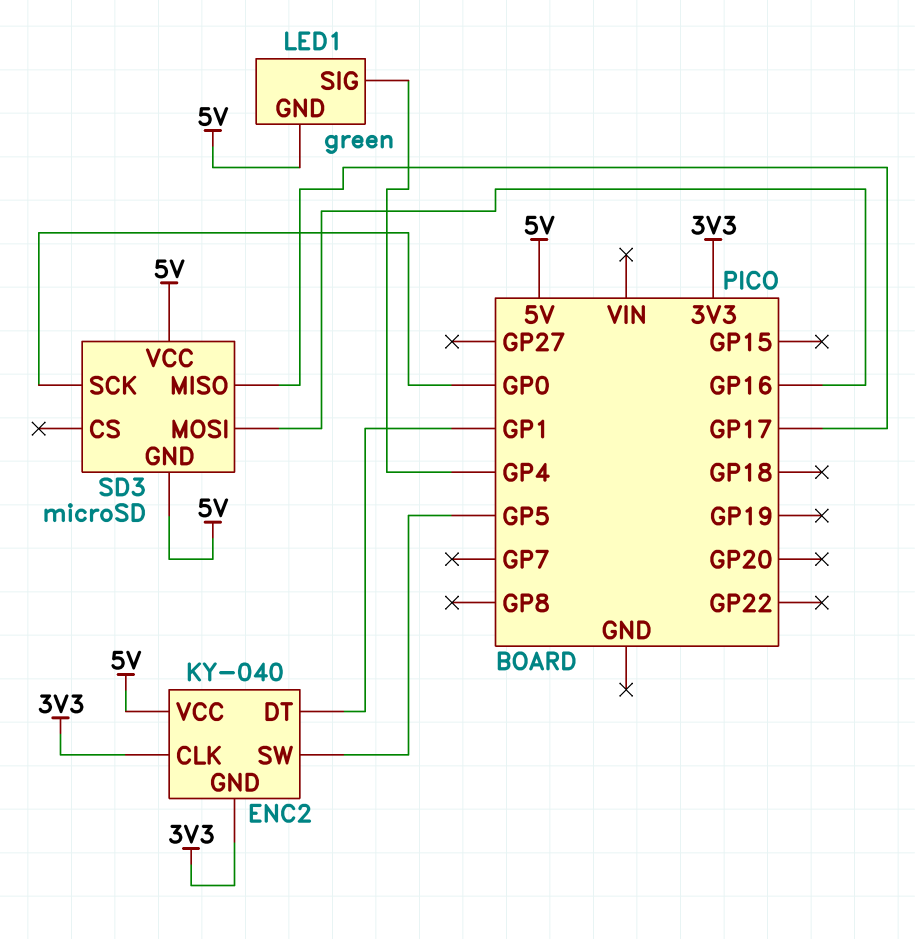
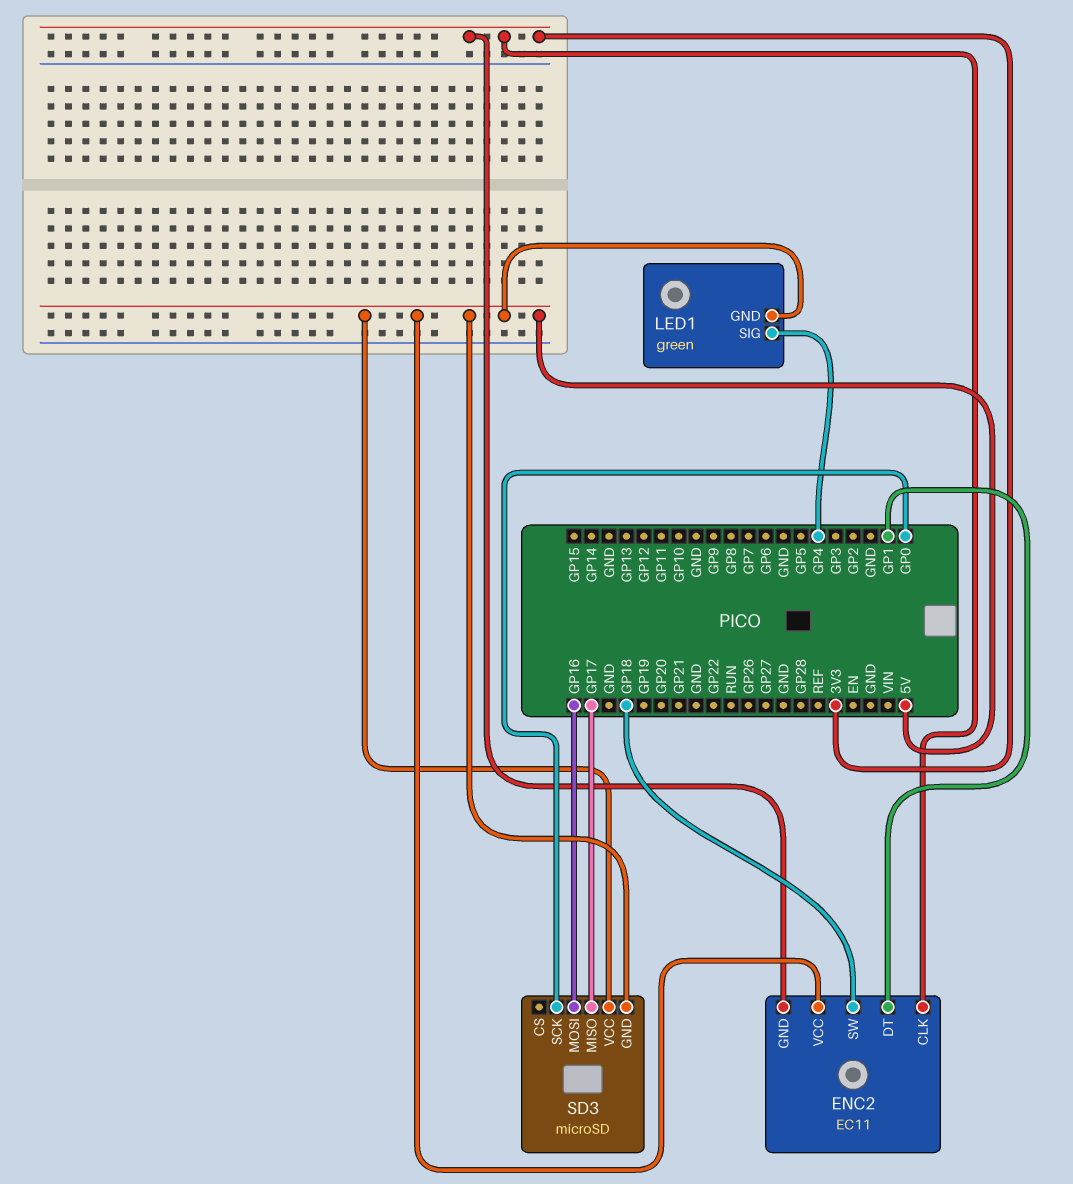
ENC2: KY-040 -> EC11
ENC2 pin SW: GP5 -> GP18

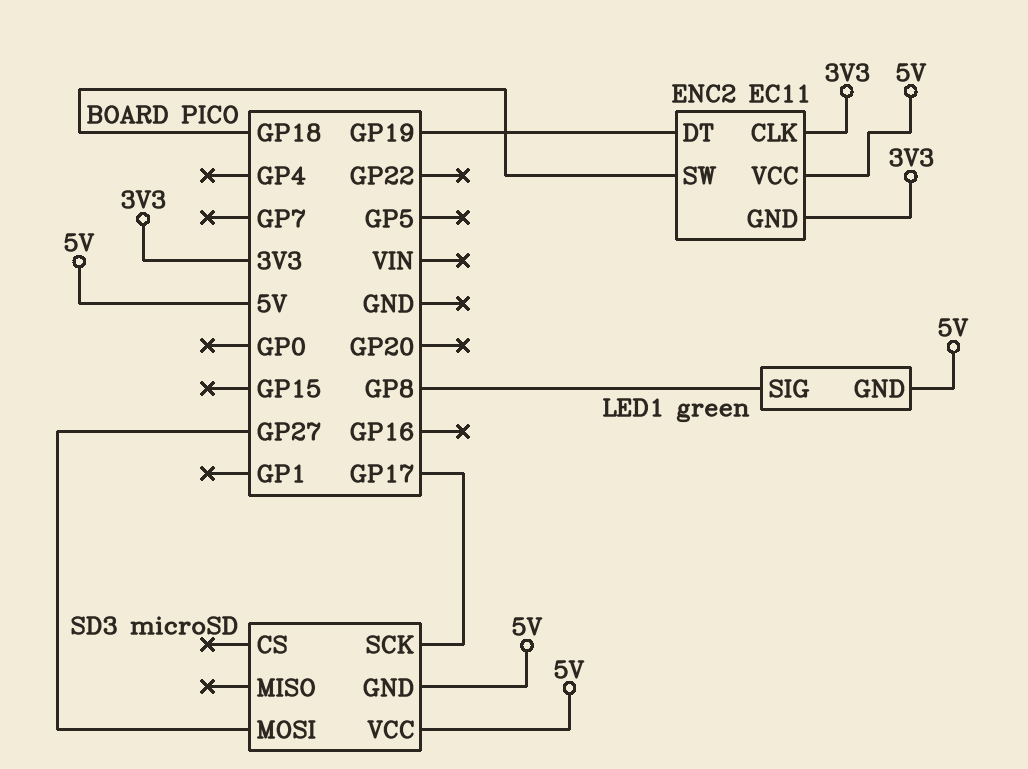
ENC2 pin DT: GP1 -> GP19
LED1 pin SIG: GP4 -> GP8
SD3 pin MISO: GP17 -> none
SD3 pin MOSI: GP16 -> GP27
SD3 pin SCK: GP0 -> GP17

